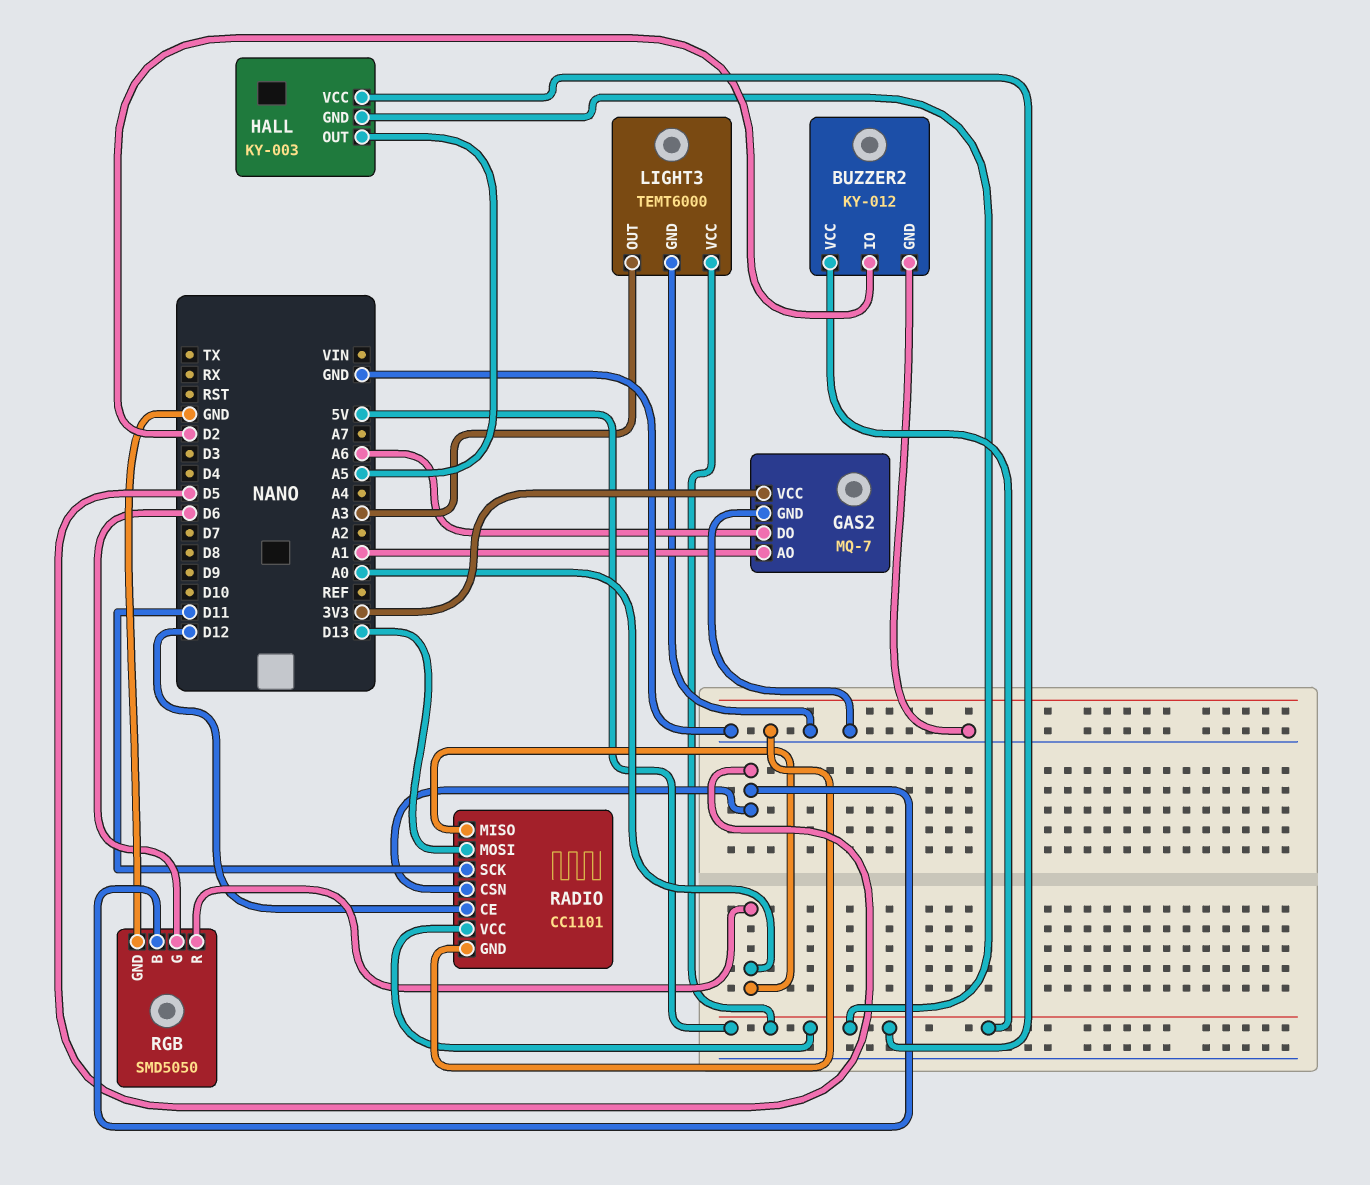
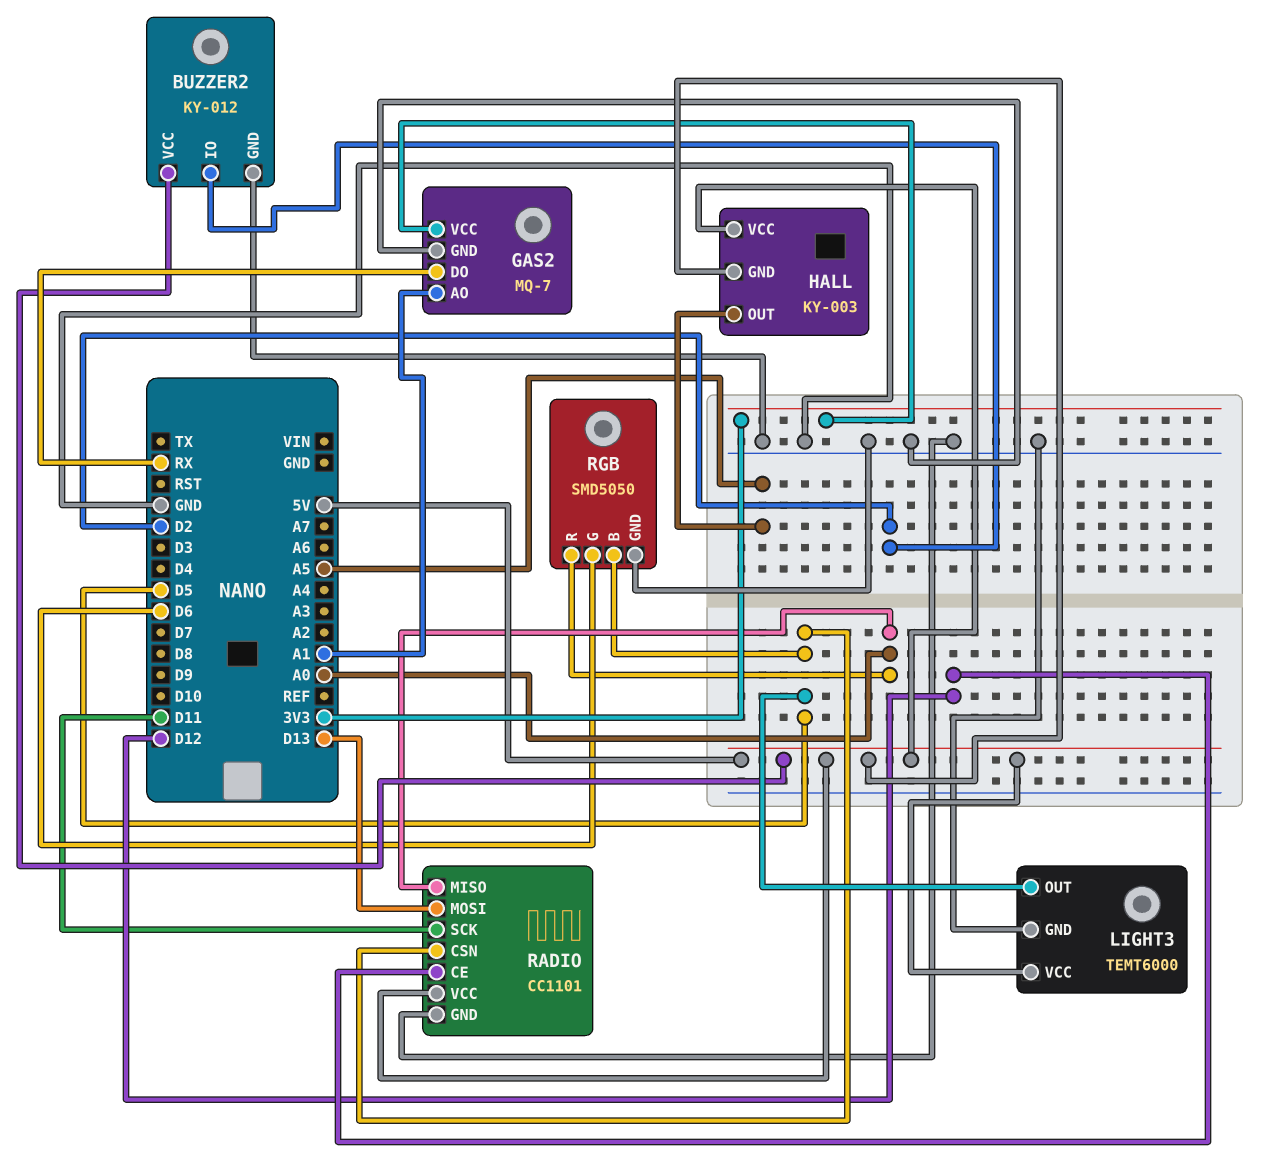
GAS2 pin DO: A6 -> RX
LIGHT3 pin OUT: A3 -> D5

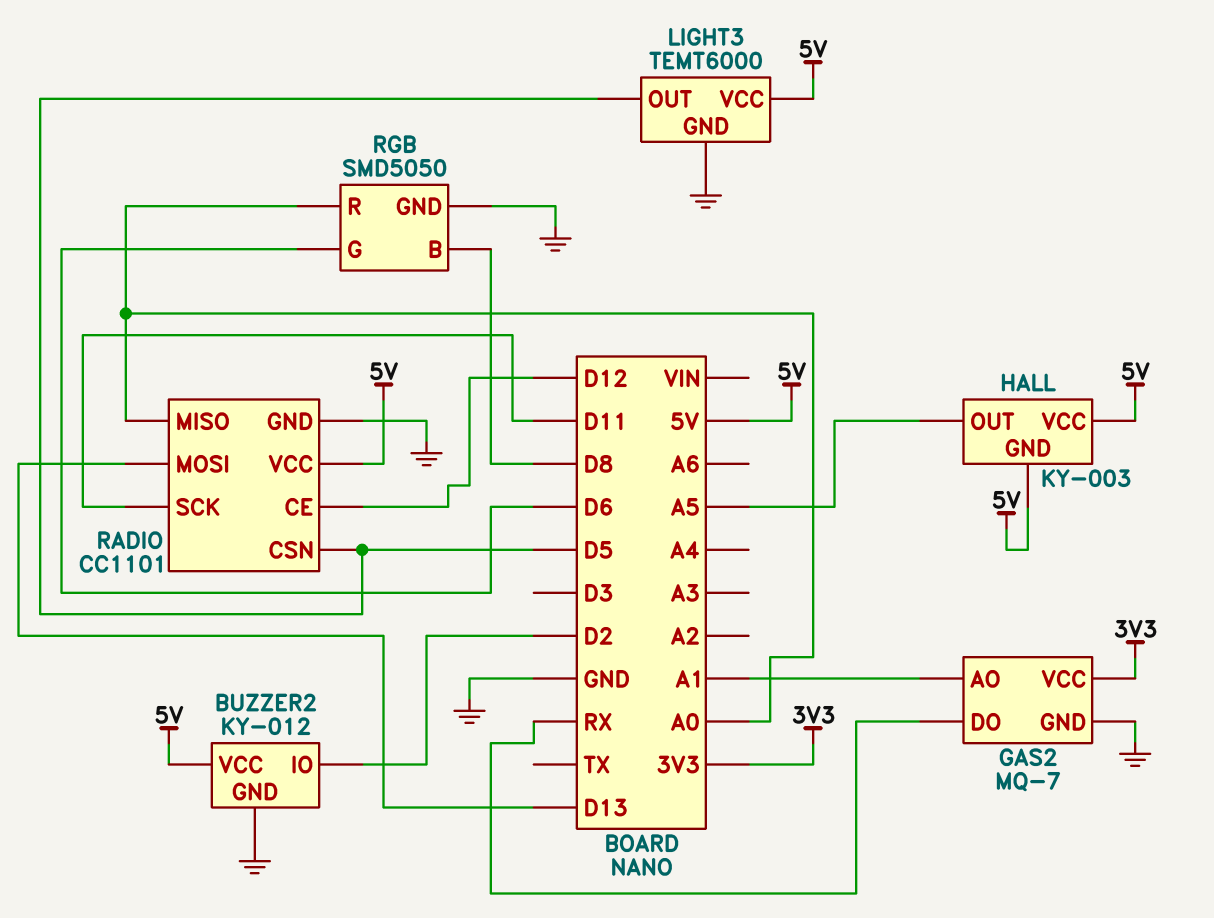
RGB pin B: D5 -> D8

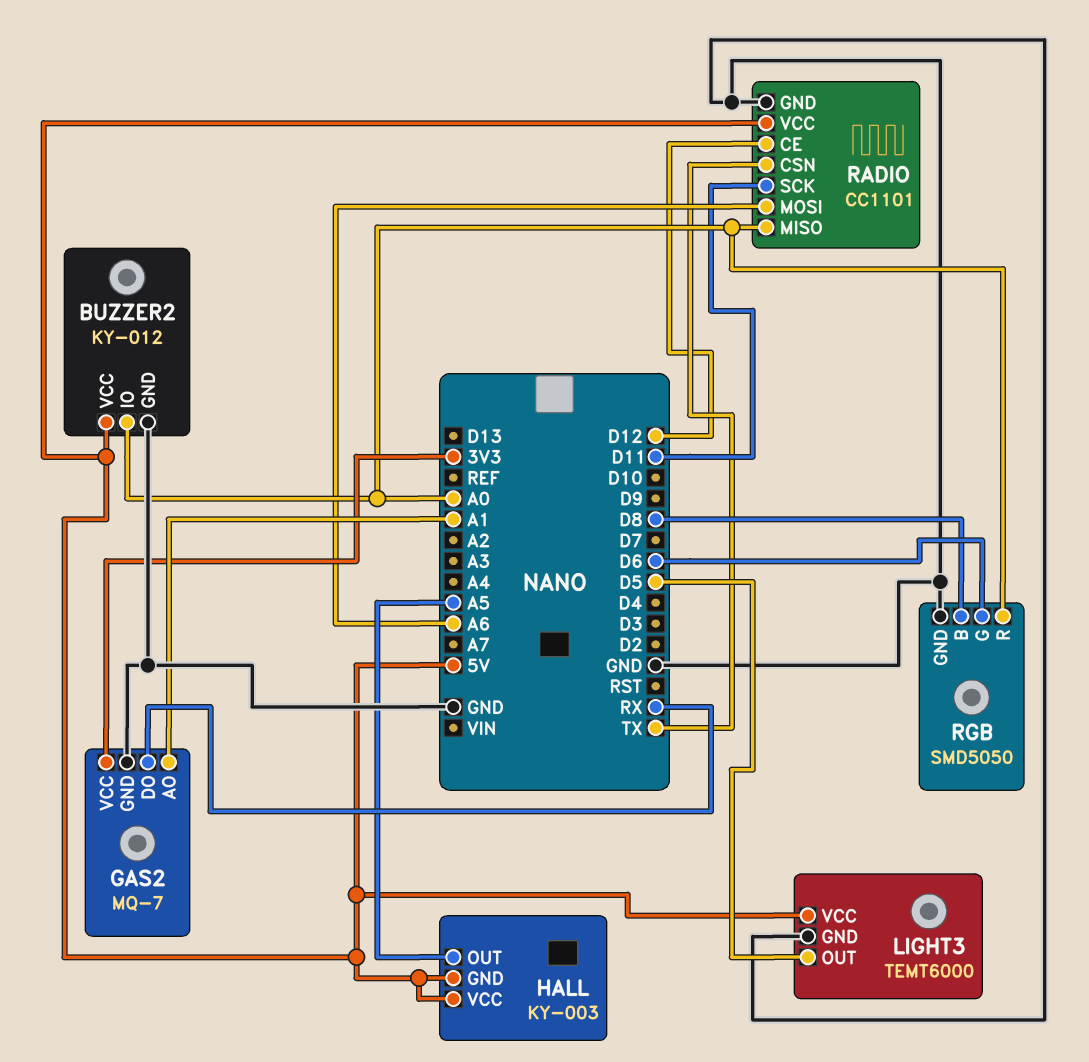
BUZZER2 pin IO: D2 -> A0
RADIO pin CSN: D5 -> TX
RADIO pin MOSI: D13 -> A6

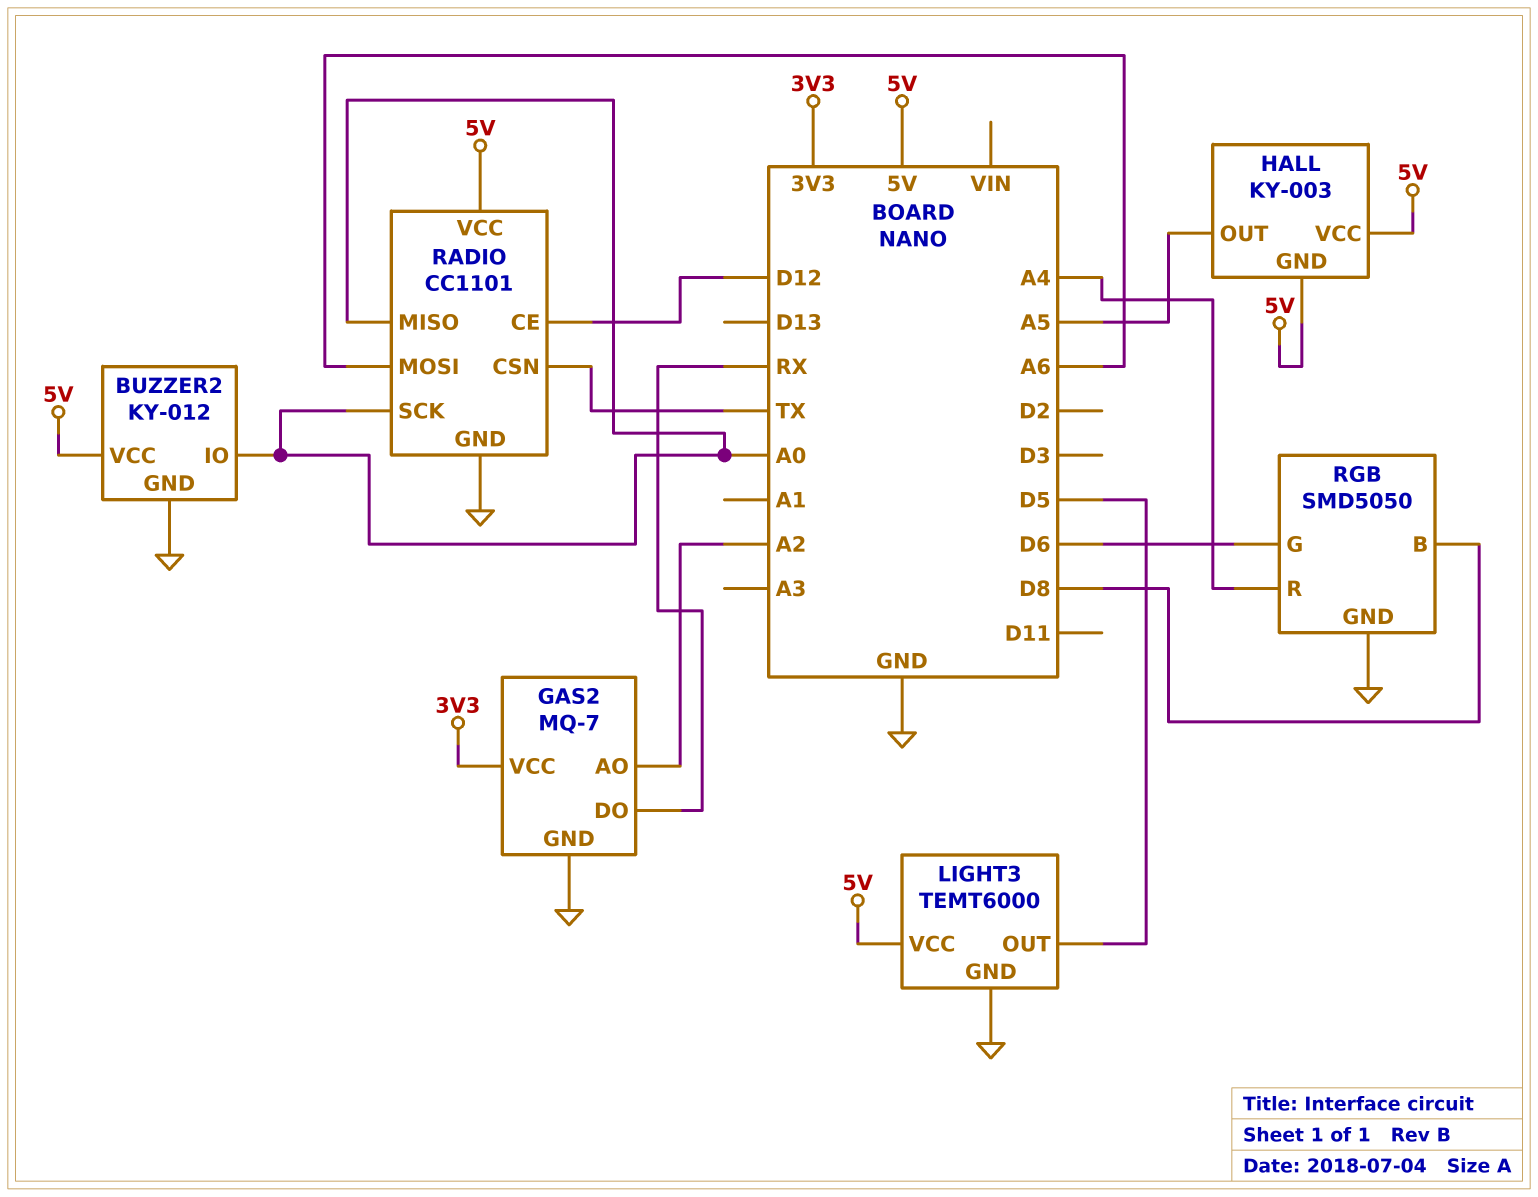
GAS2 pin AO: A1 -> A2
RADIO pin SCK: D11 -> A0
RGB pin R: A0 -> A4

